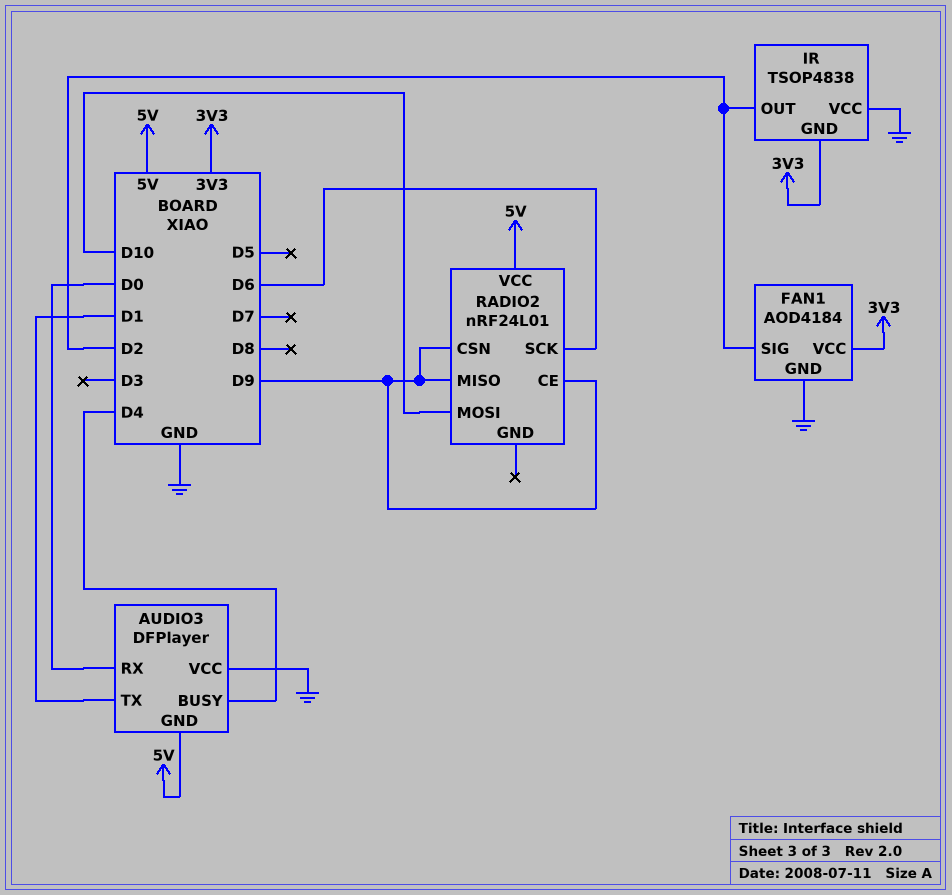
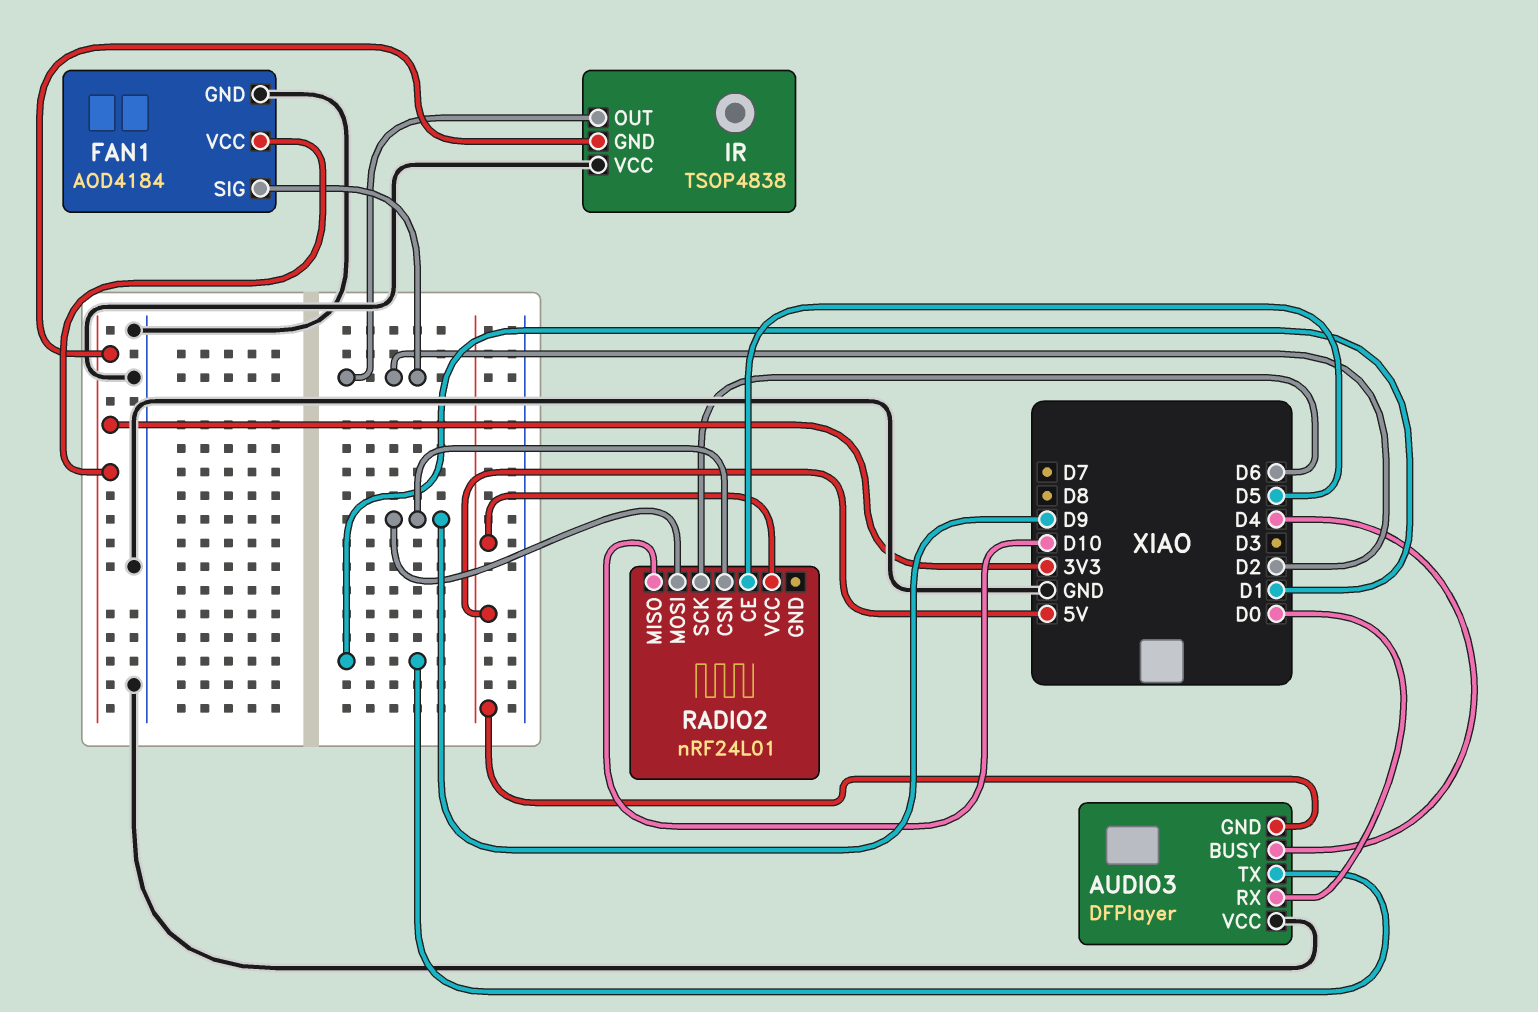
RADIO2 pin CE: D9 -> D5
RADIO2 pin MISO: D9 -> D10
RADIO2 pin MOSI: D10 -> D9

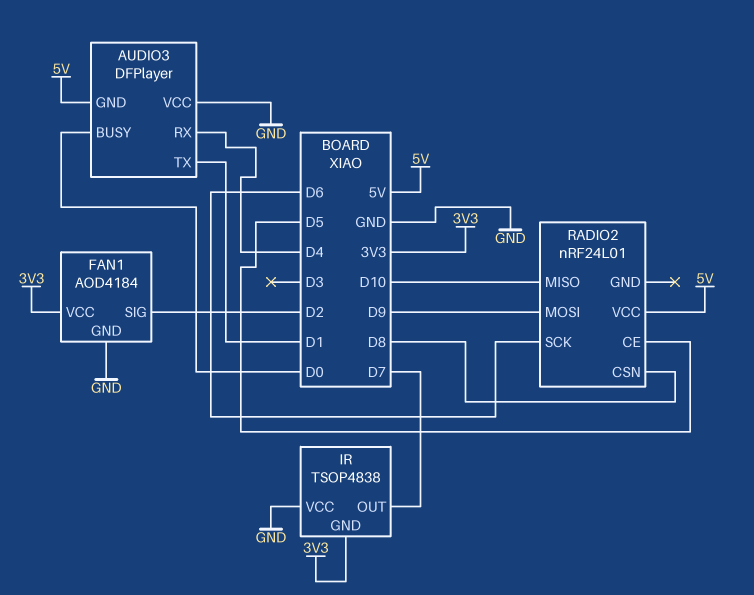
AUDIO3 pin BUSY: D4 -> D0
AUDIO3 pin RX: D0 -> D4
IR pin OUT: D2 -> D7
RADIO2 pin CSN: D9 -> D8

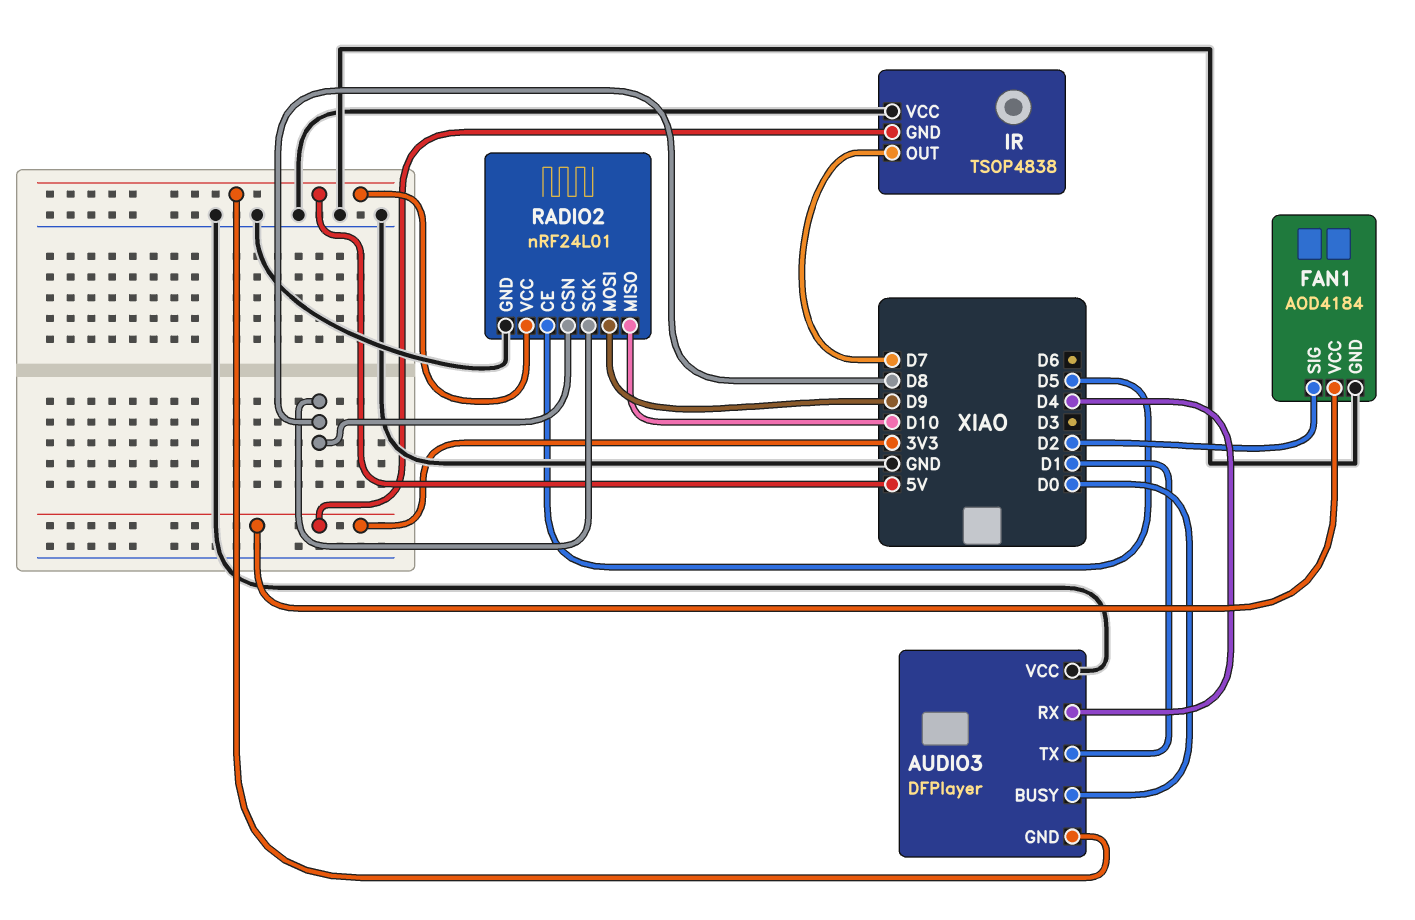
RADIO2 pin GND: none -> GND
RADIO2 pin SCK: D6 -> D8

